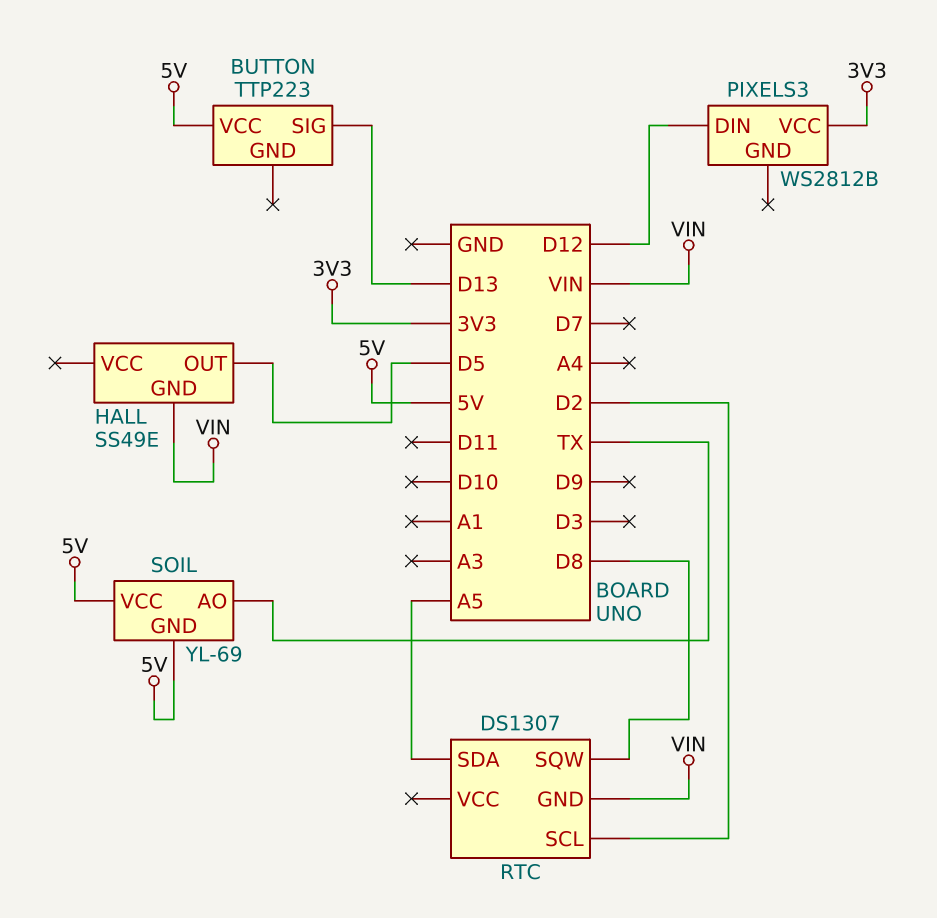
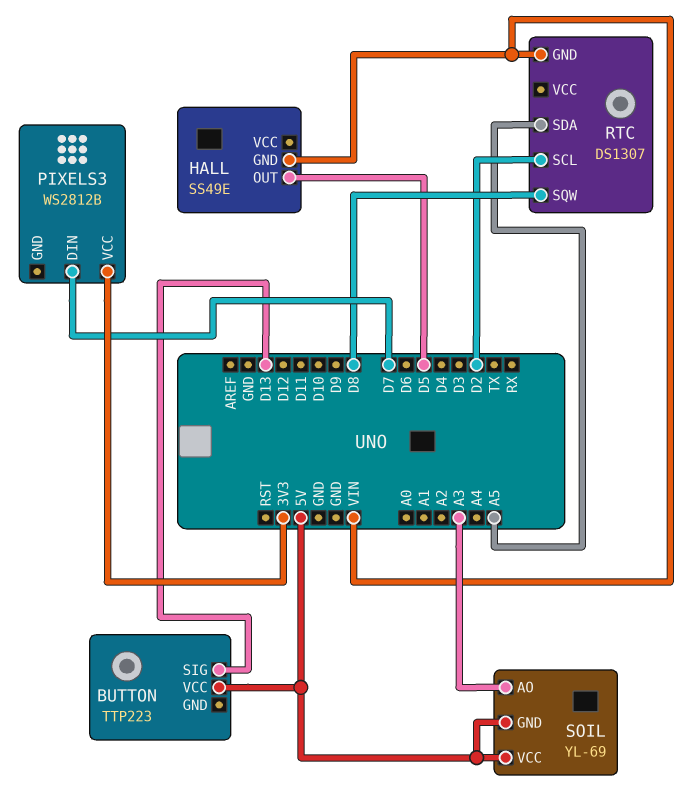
PIXELS3 pin DIN: D12 -> D7
SOIL pin AO: TX -> A3

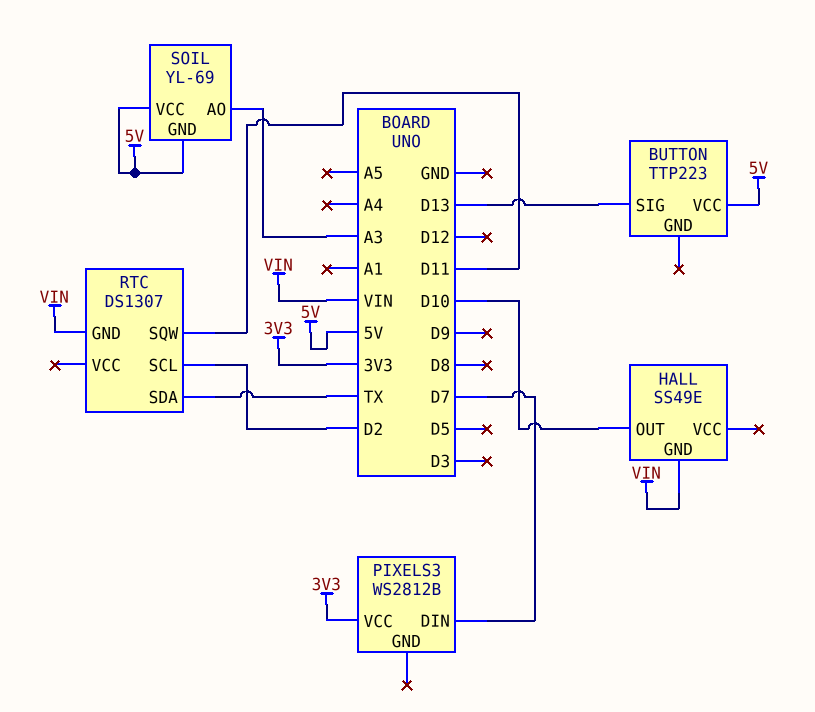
HALL pin OUT: D5 -> D10
RTC pin SDA: A5 -> TX
RTC pin SQW: D8 -> D11

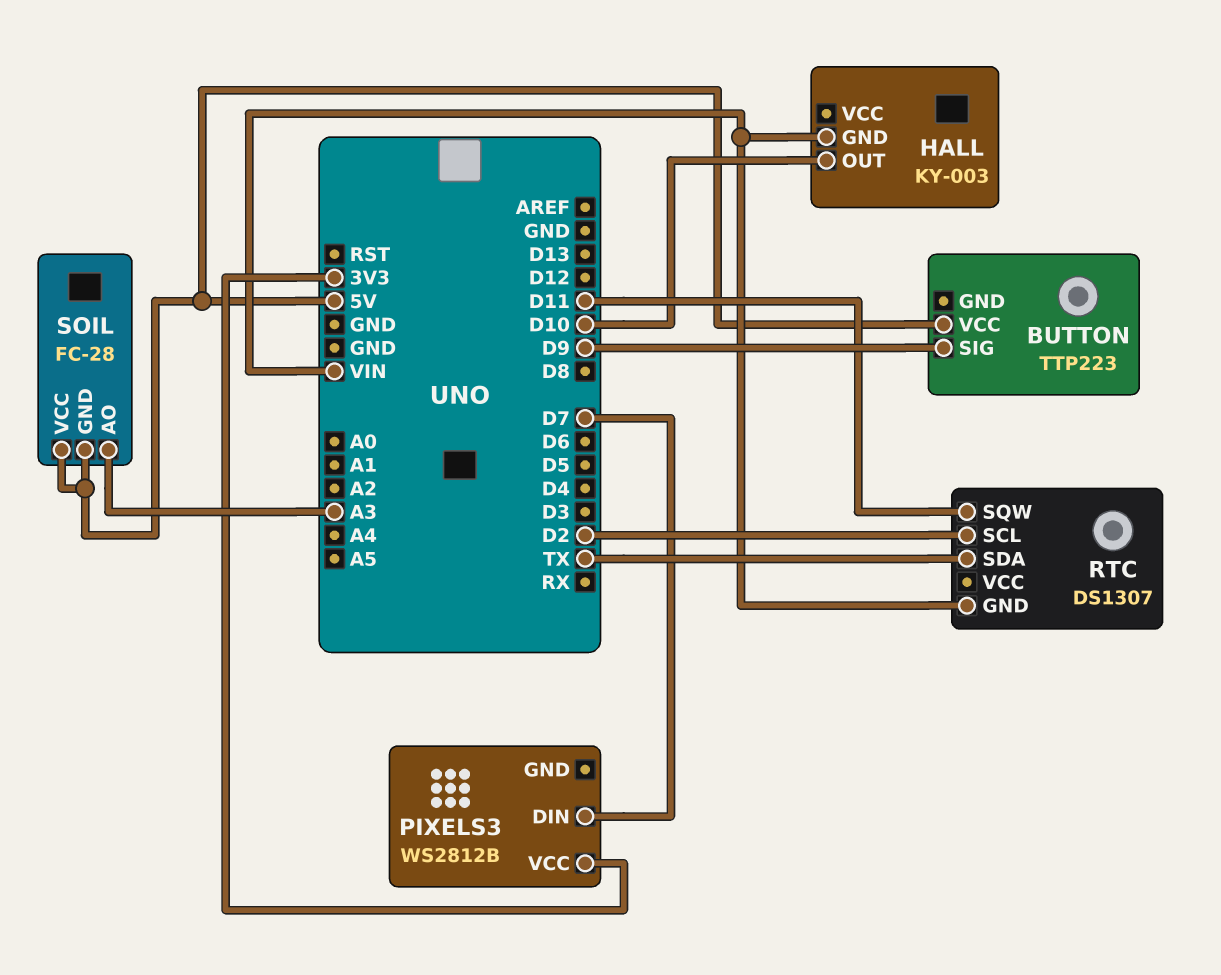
BUTTON pin SIG: D13 -> D9
HALL: SS49E -> KY-003
SOIL: YL-69 -> FC-28

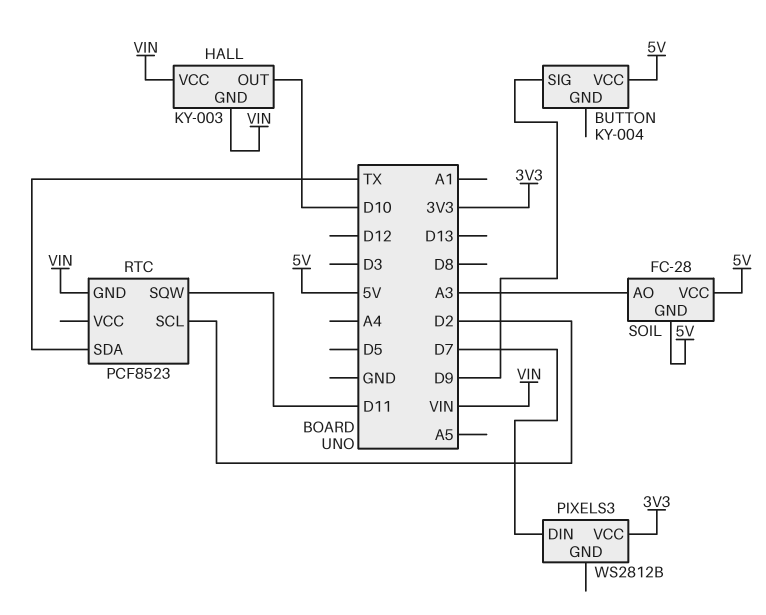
BUTTON: TTP223 -> KY-004
HALL pin VCC: none -> VIN
RTC: DS1307 -> PCF8523

